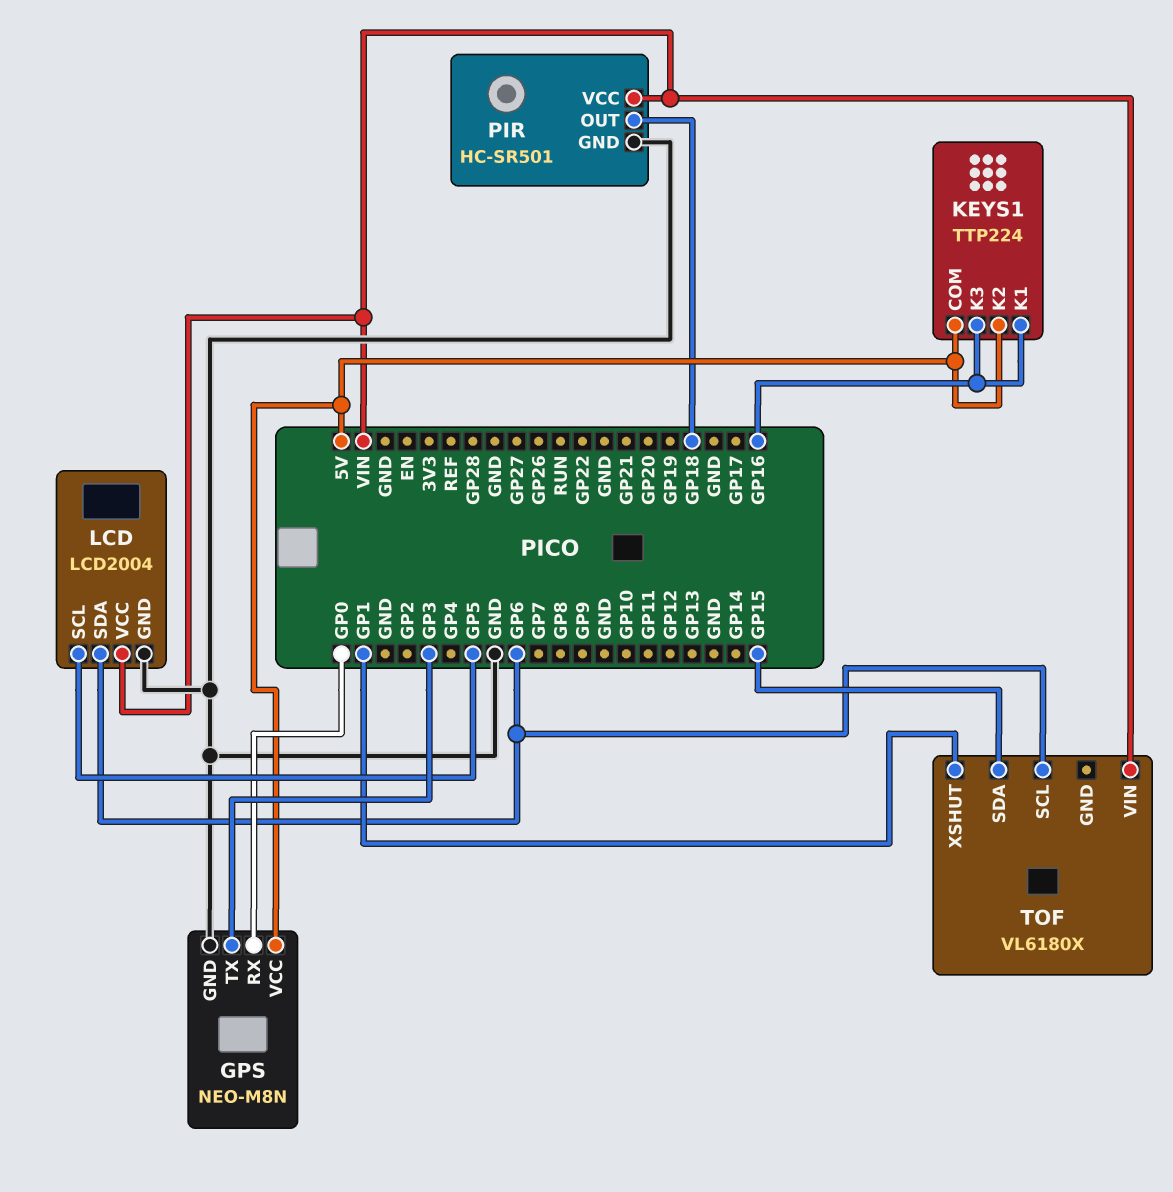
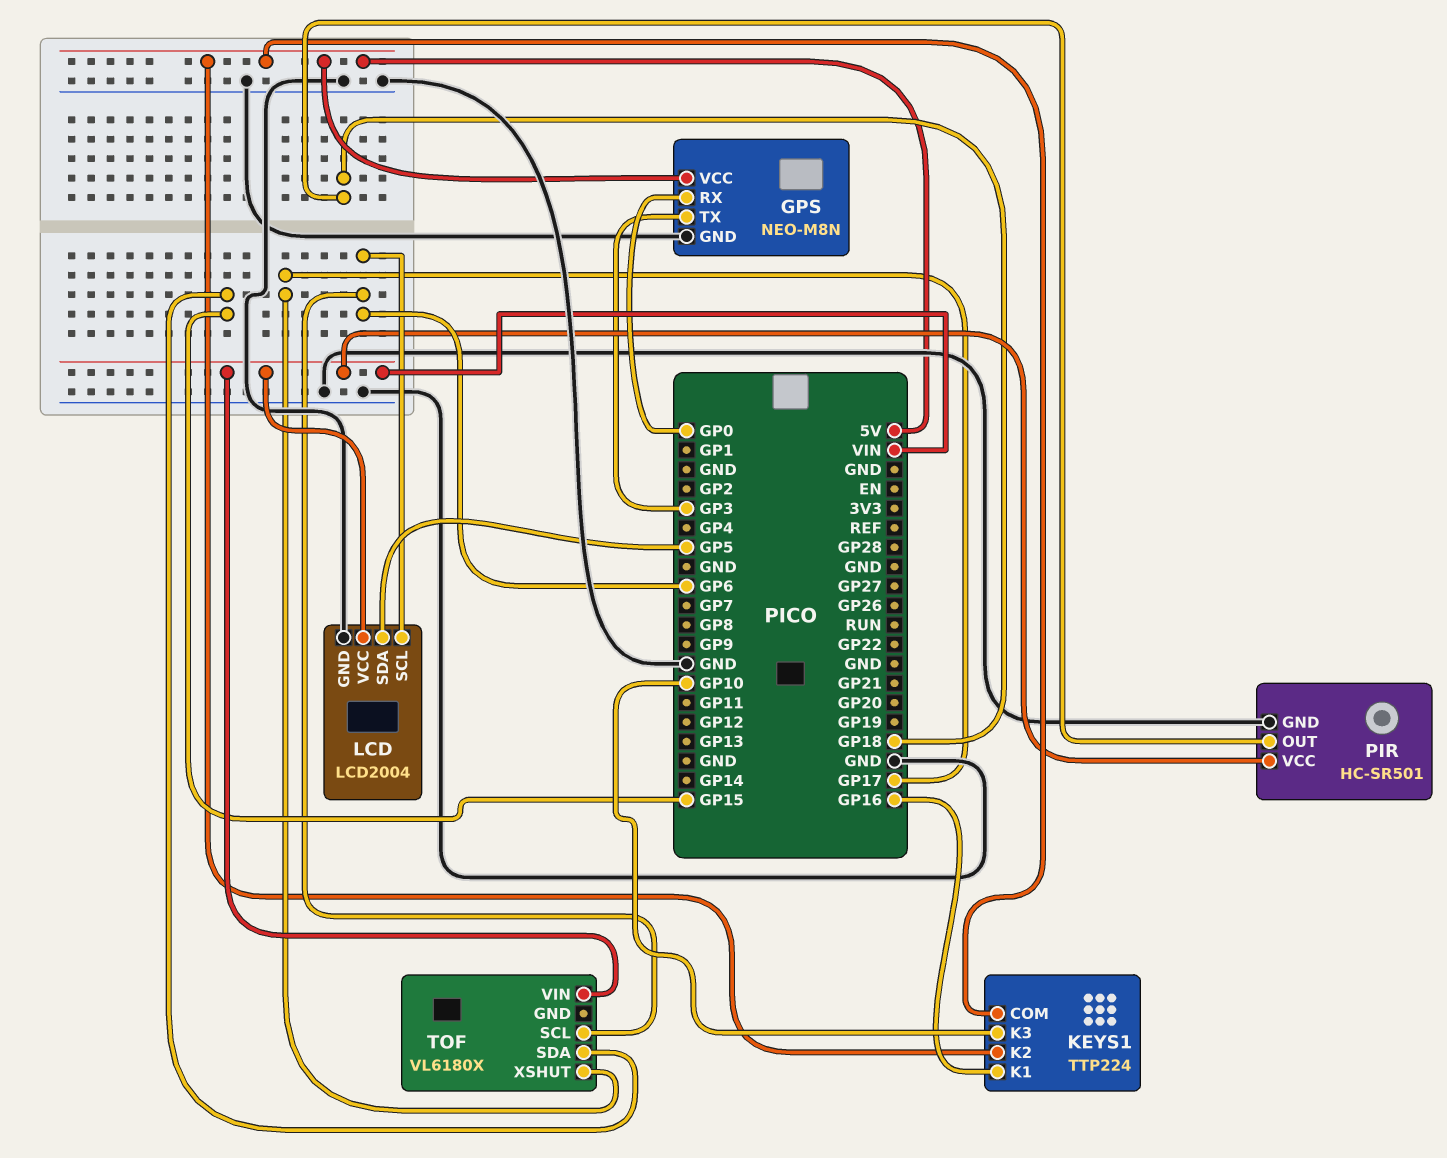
KEYS1 pin K3: GP16 -> GP10
LCD pin SCL: GP5 -> GP6
LCD pin SDA: GP6 -> GP5
TOF pin XSHUT: GP1 -> GP17

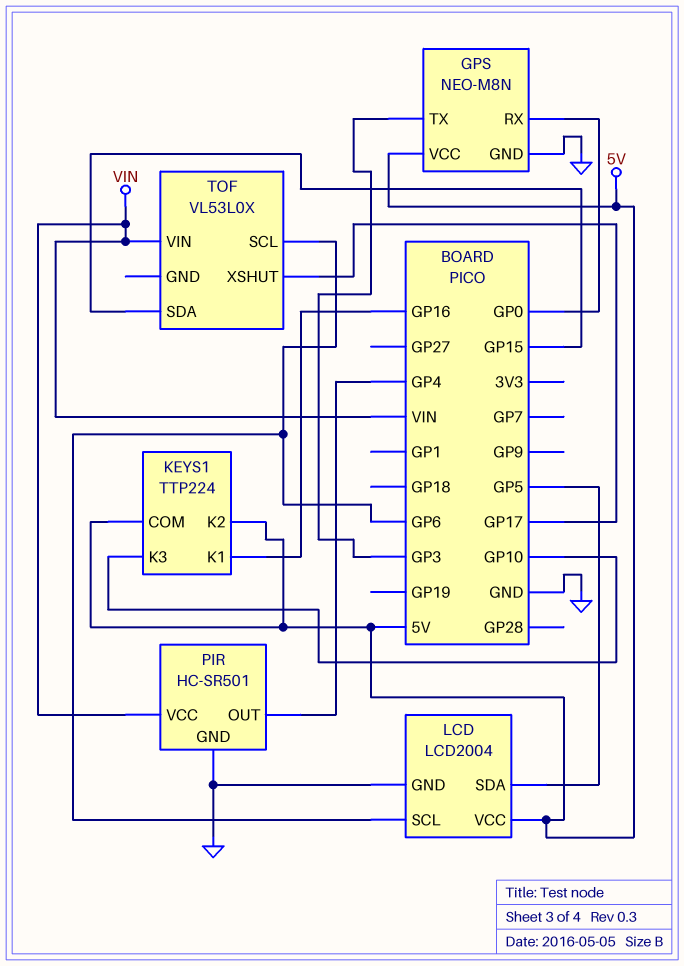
LCD pin VCC: VIN -> 5V
PIR pin OUT: GP18 -> GP4
TOF: VL6180X -> VL53L0X

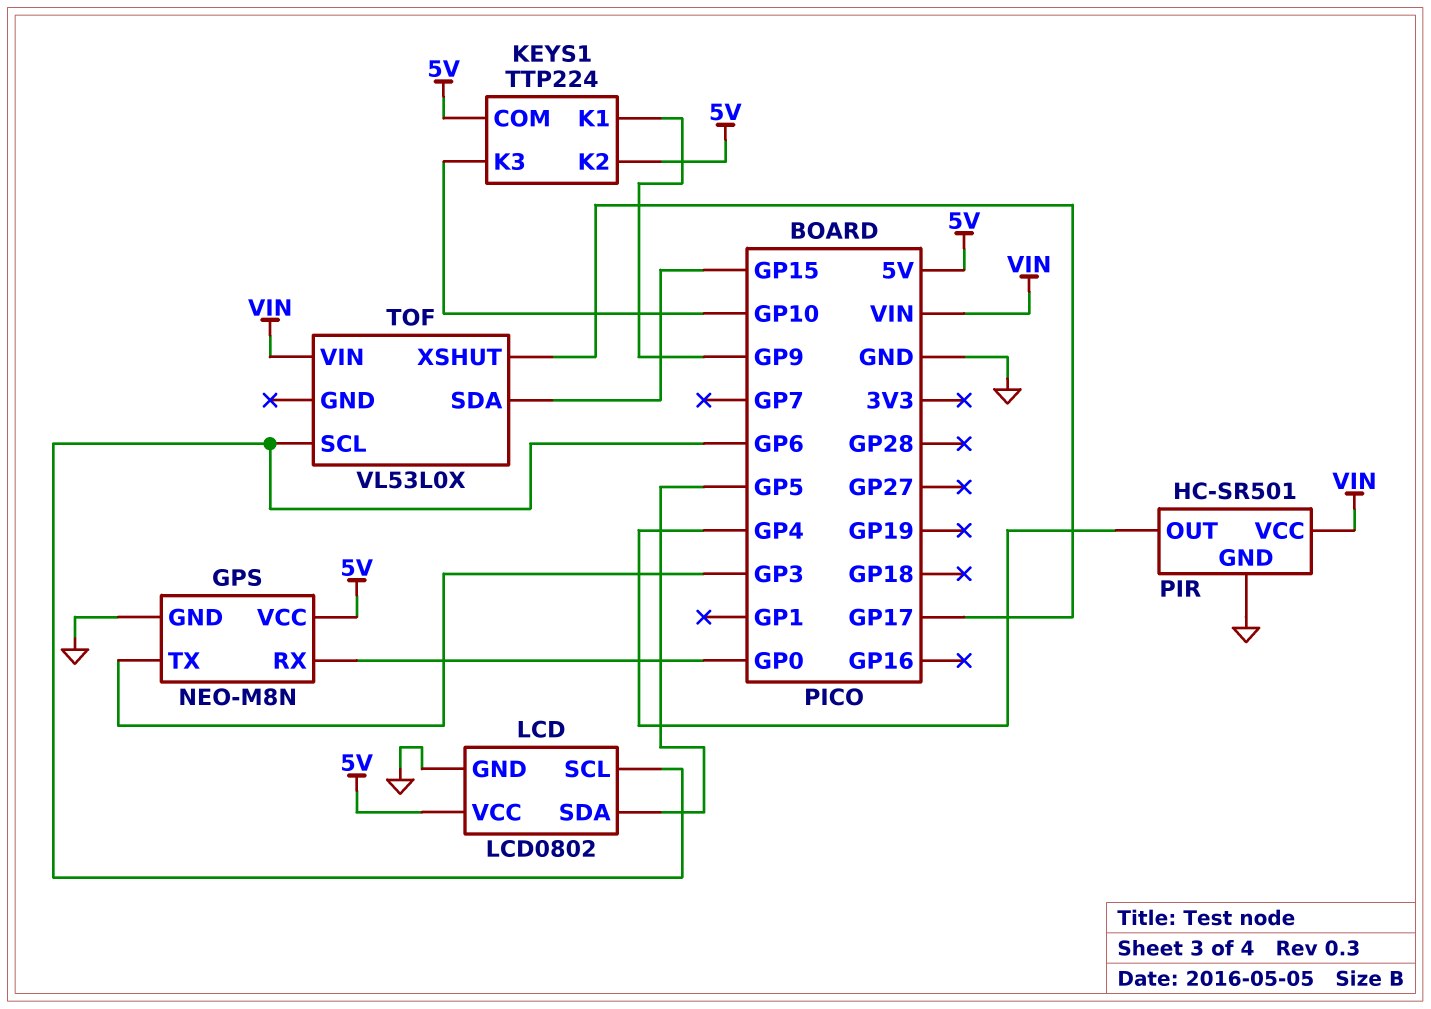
KEYS1 pin K1: GP16 -> GP9
LCD: LCD2004 -> LCD0802

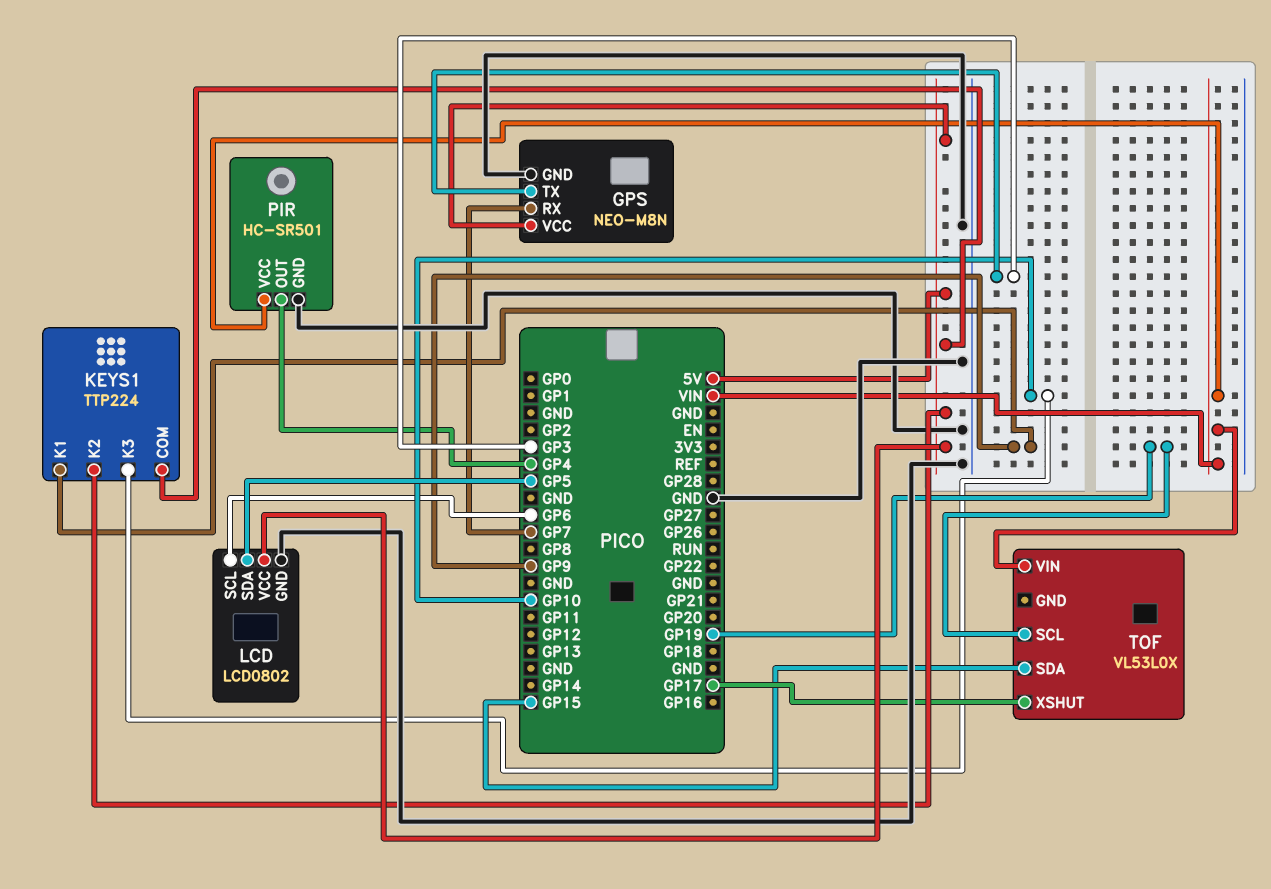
GPS pin RX: GP0 -> GP7
TOF pin SCL: GP6 -> GP19

